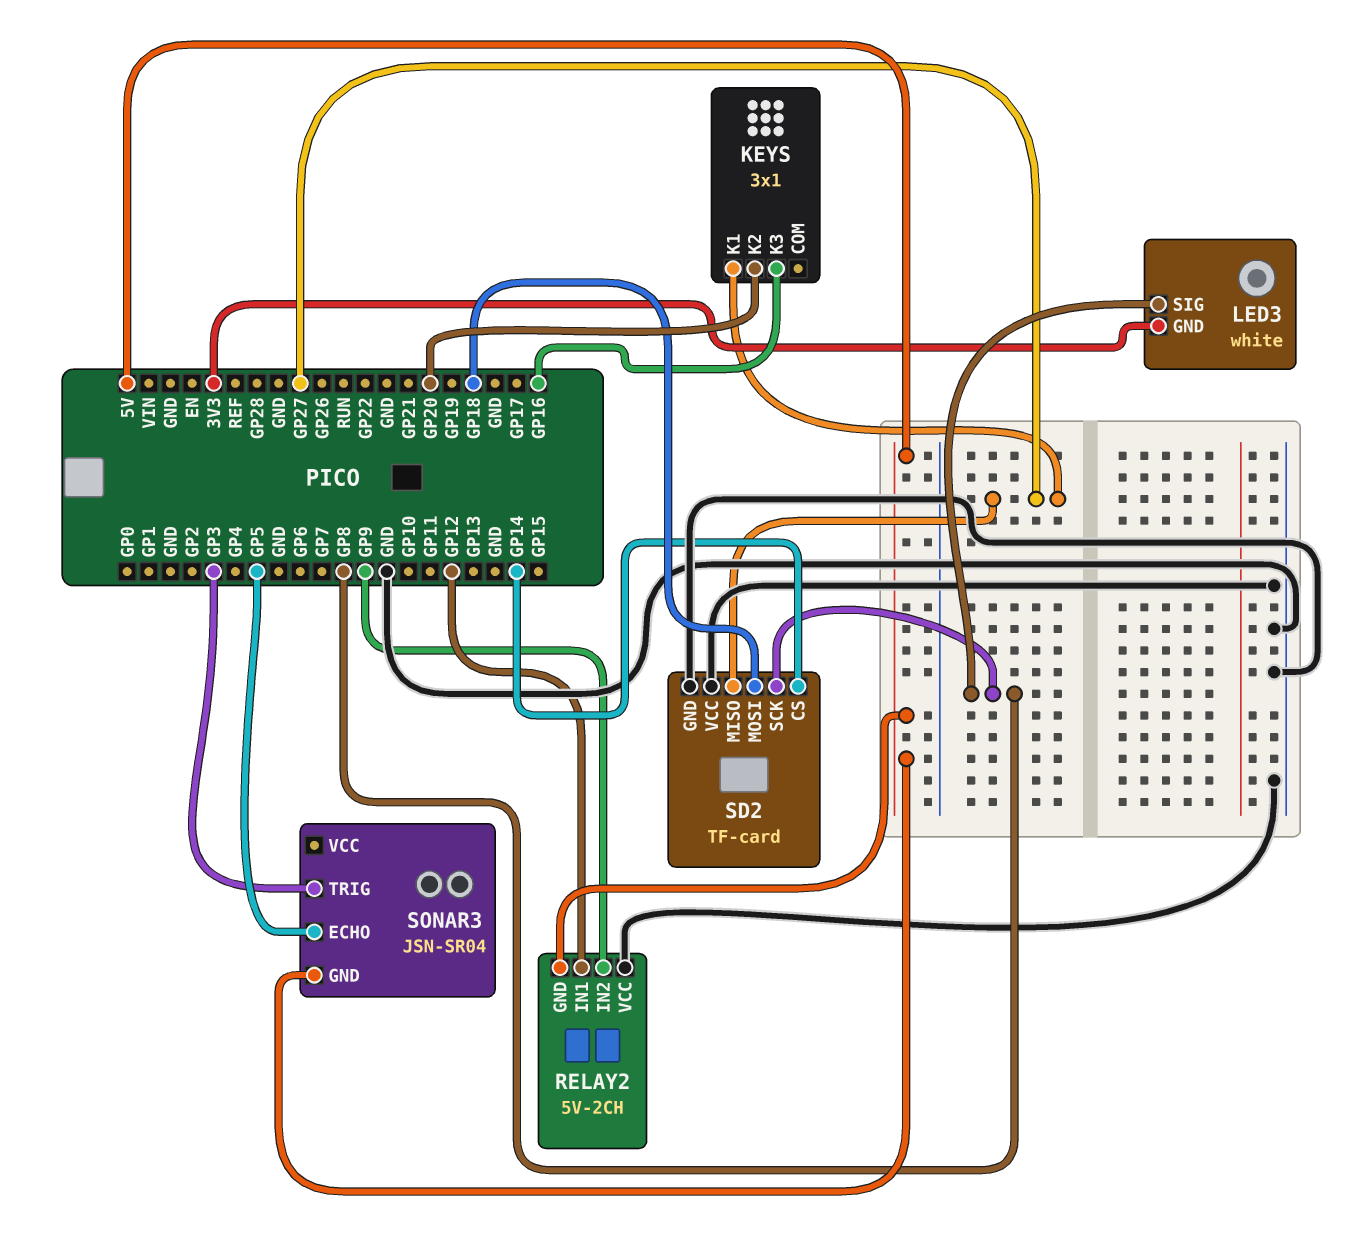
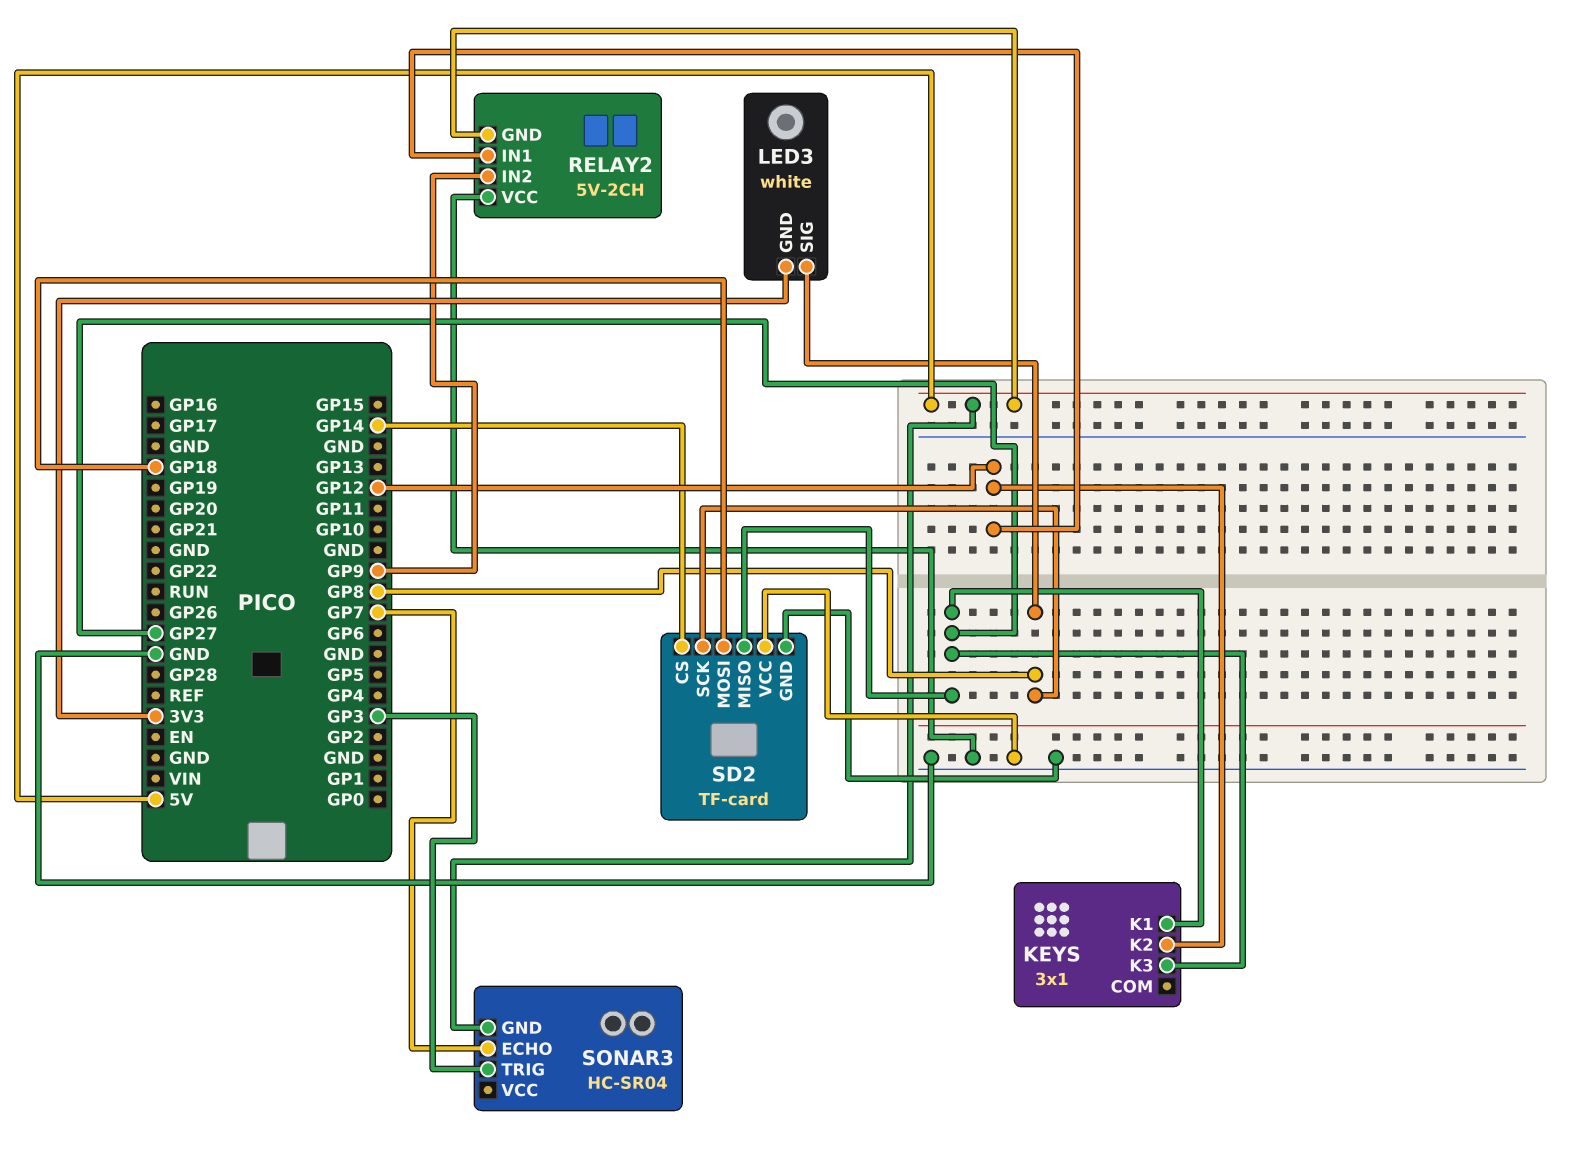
KEYS pin K2: GP20 -> GP12
KEYS pin K3: GP16 -> GP27
SONAR3: JSN-SR04 -> HC-SR04
SONAR3 pin ECHO: GP5 -> GP7

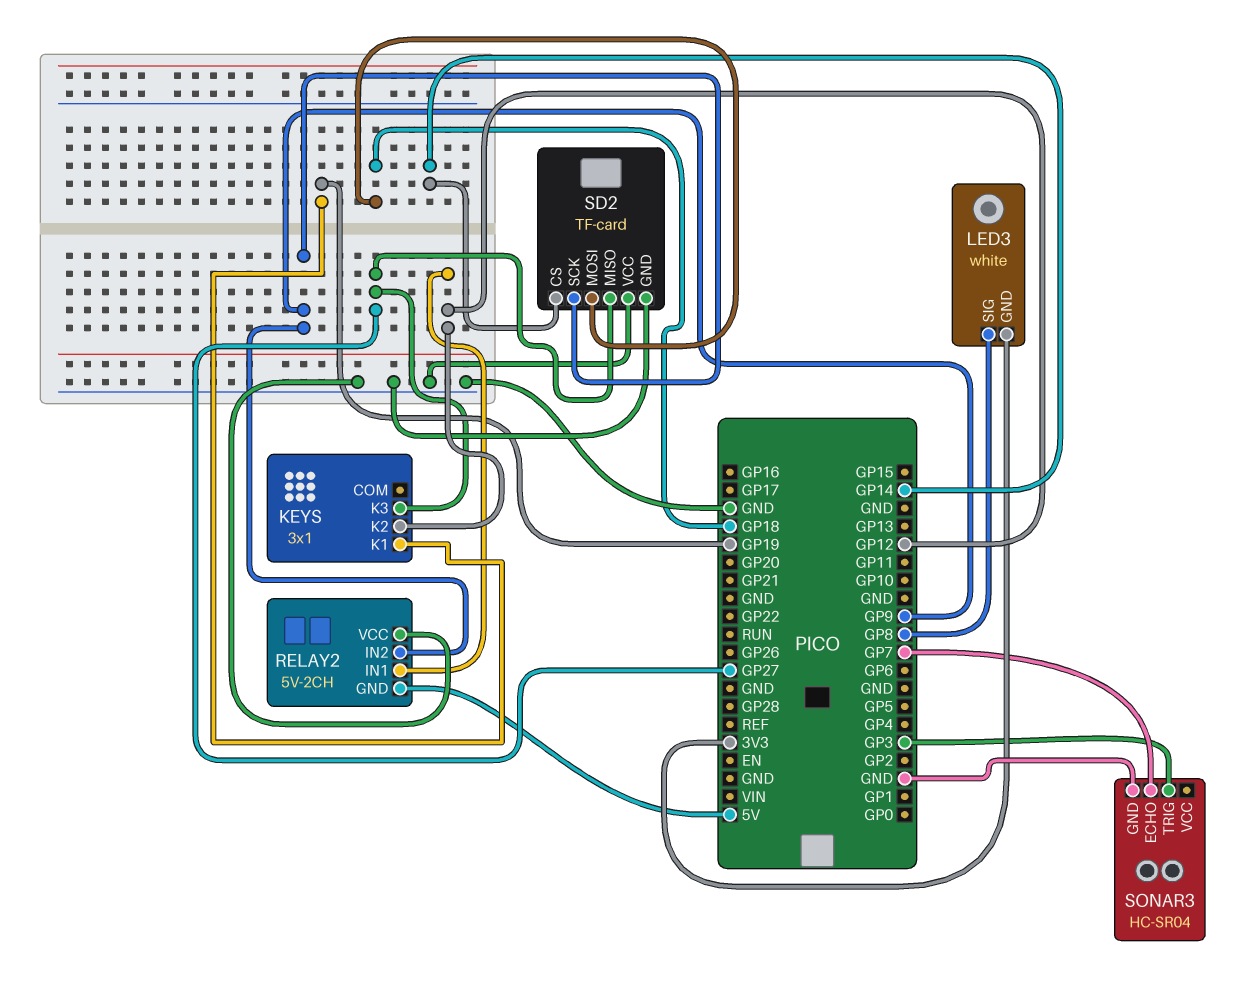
KEYS pin K1: GP27 -> GP19
SD2 pin SCK: GP8 -> GP9
SONAR3 pin GND: 5V -> GND

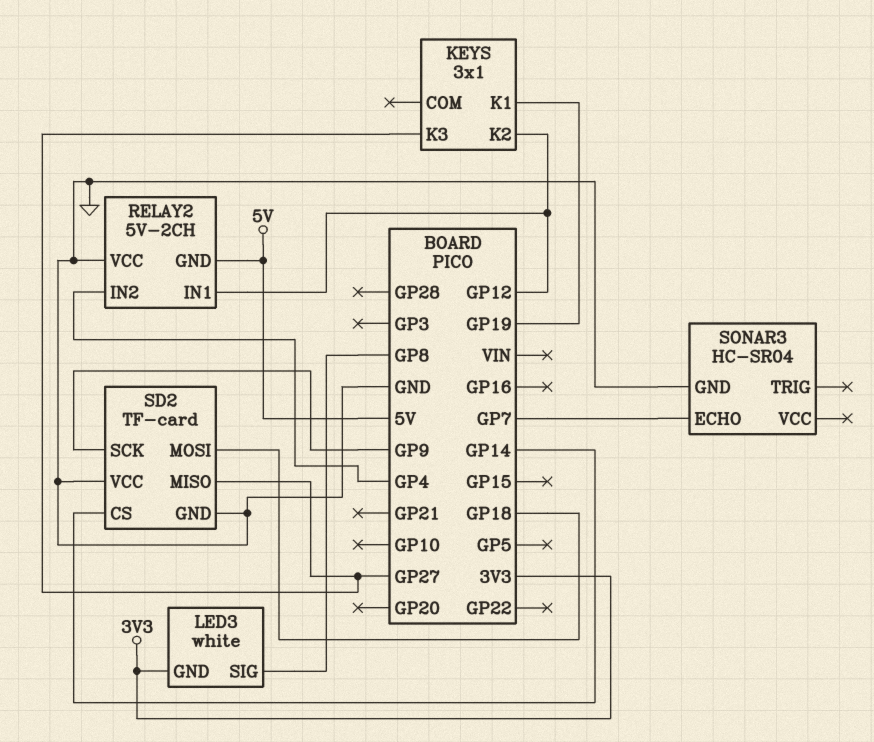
RELAY2 pin IN2: GP9 -> GP4
SONAR3 pin TRIG: GP3 -> none

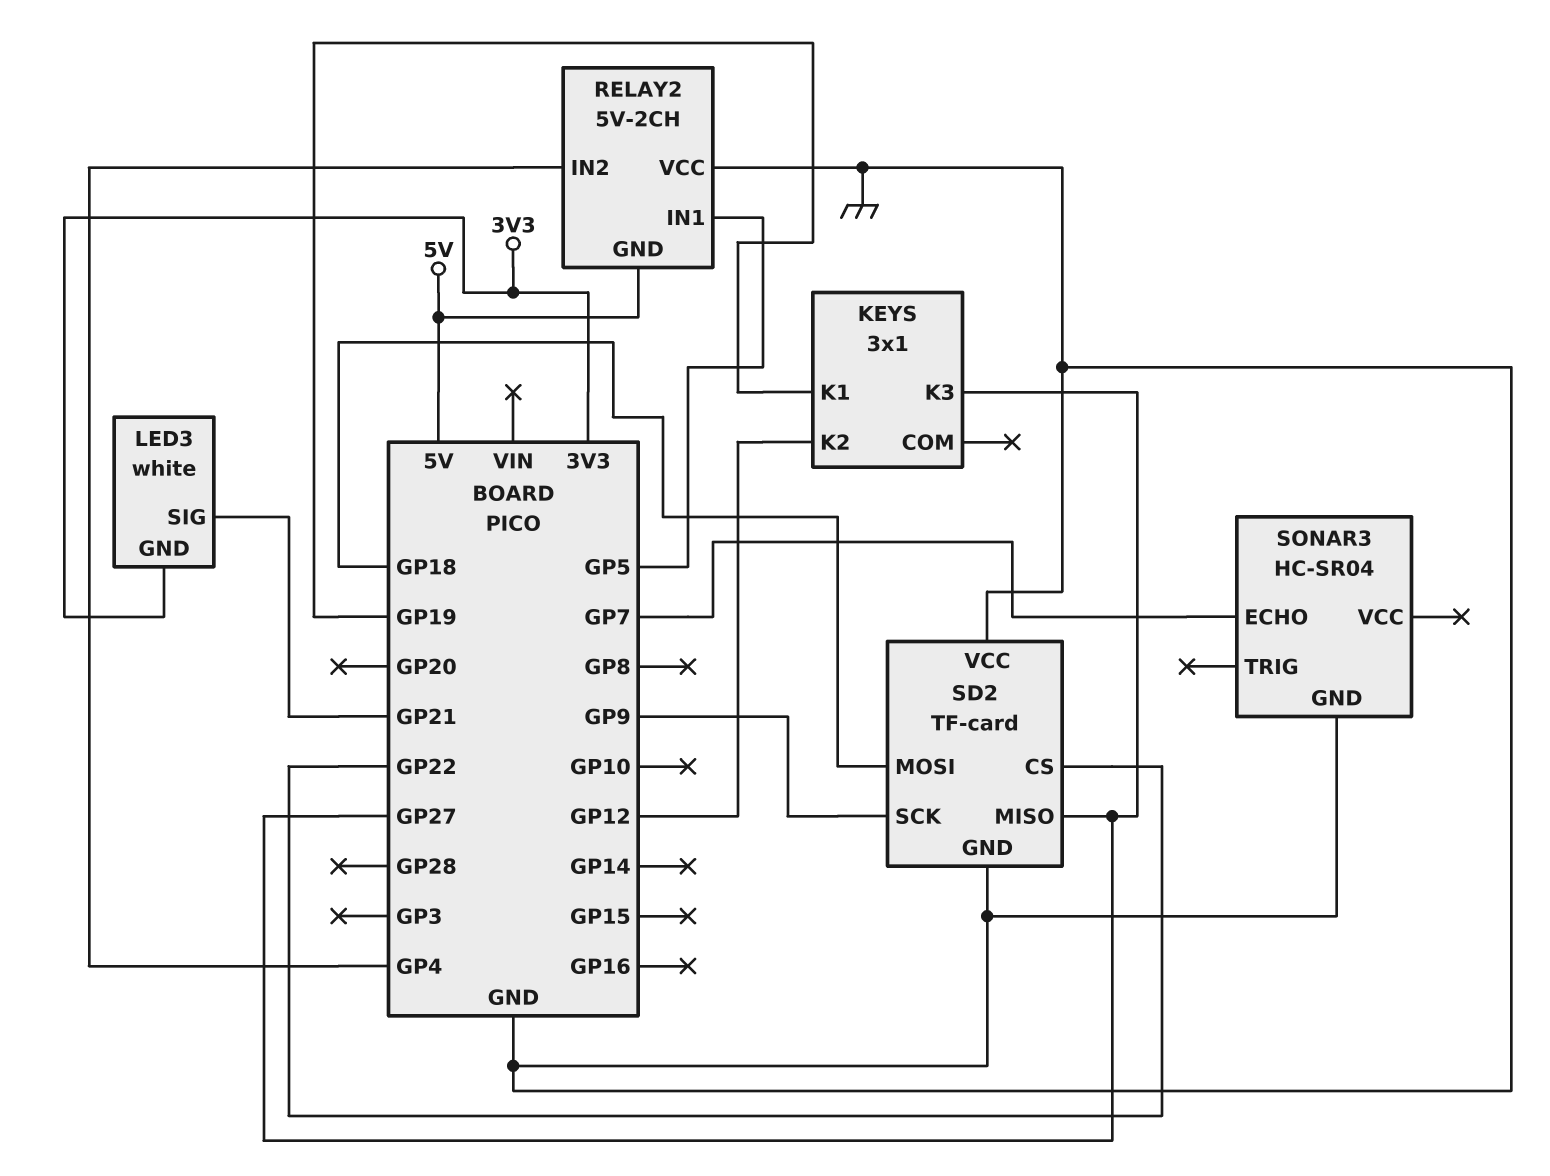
LED3 pin SIG: GP8 -> GP21
RELAY2 pin IN1: GP12 -> GP5
SD2 pin CS: GP14 -> GP22

